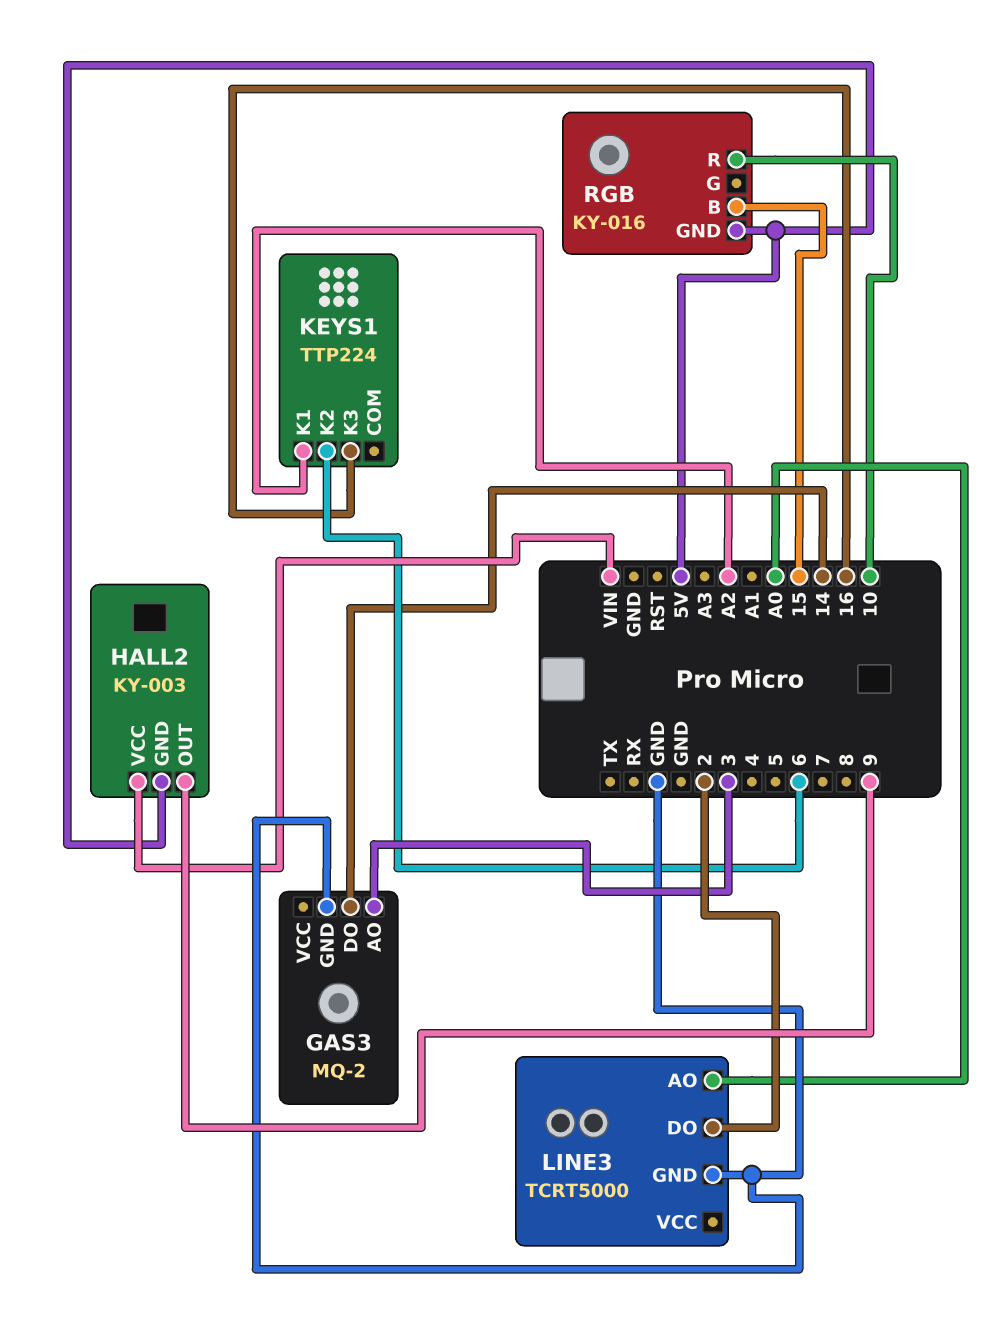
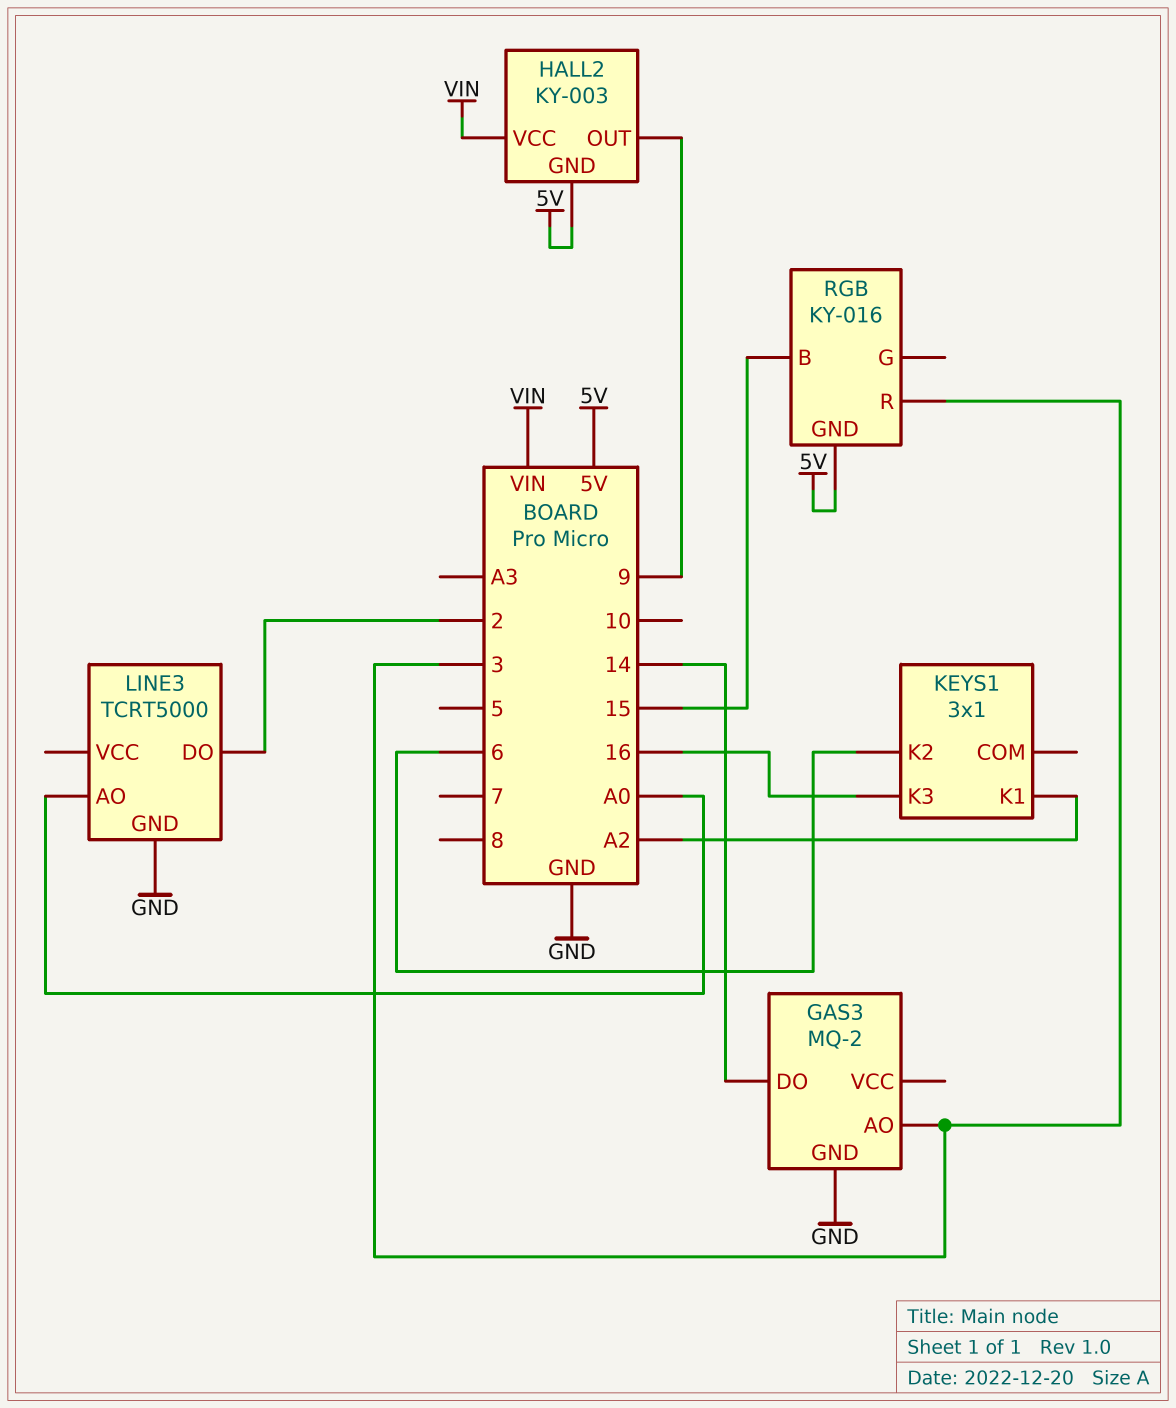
KEYS1: TTP224 -> 3x1
RGB pin R: 10 -> 3

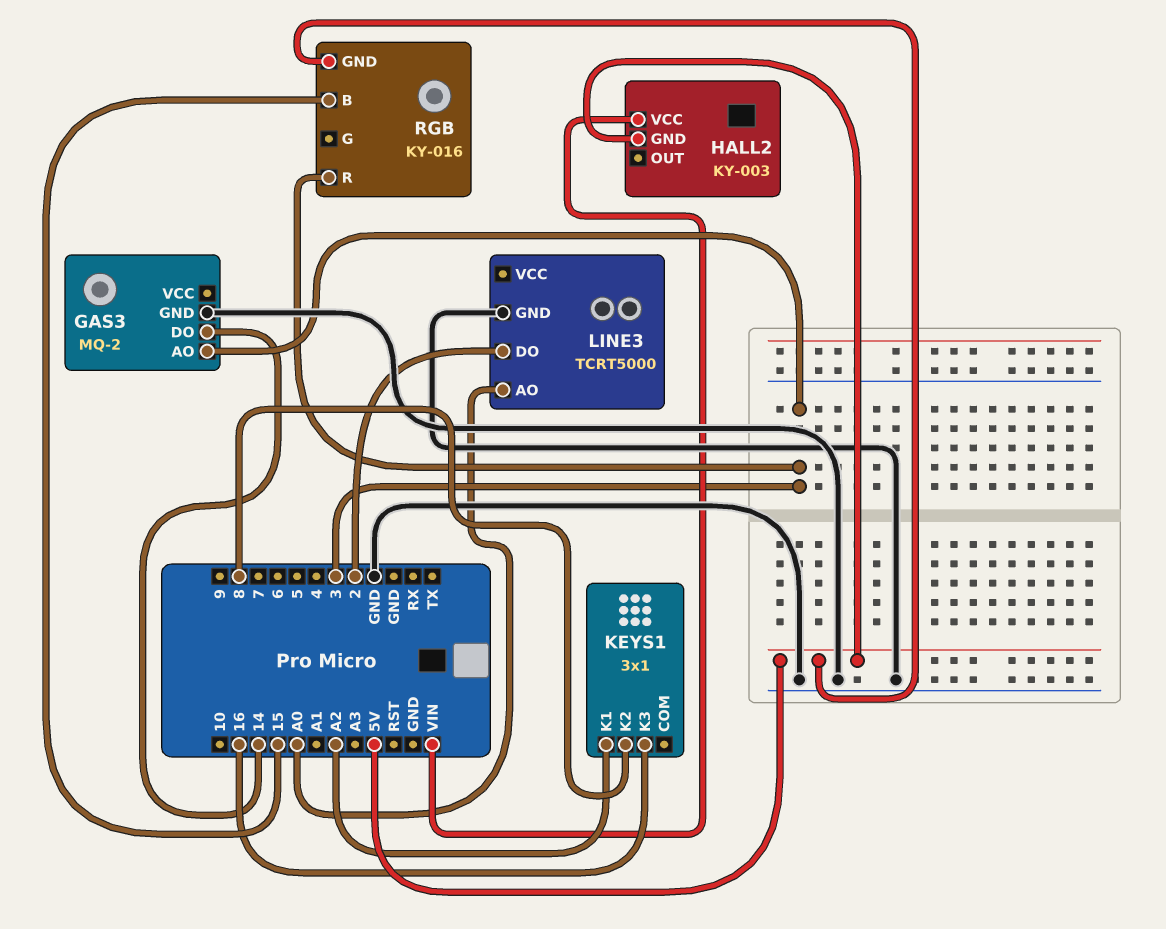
HALL2 pin OUT: 9 -> none
KEYS1 pin K2: 6 -> 8

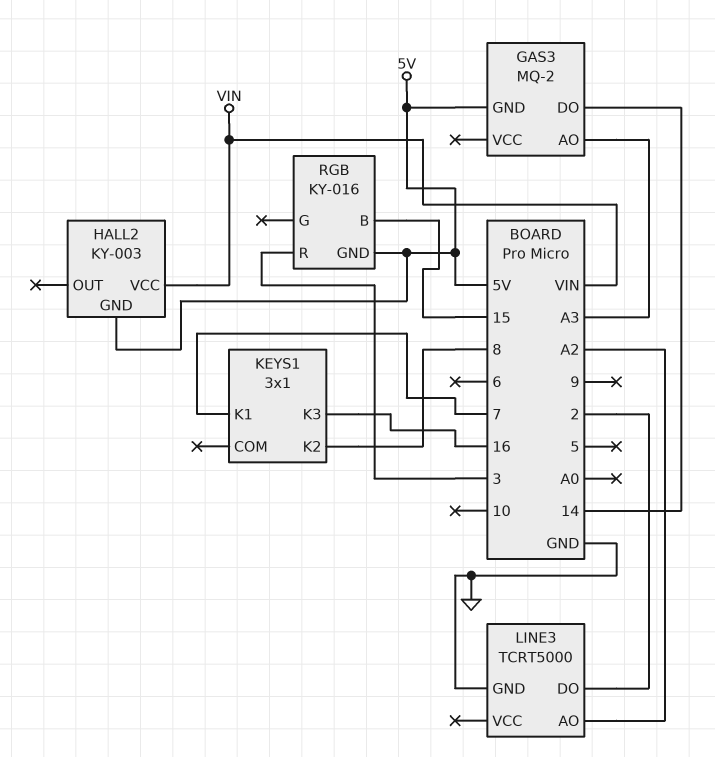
GAS3 pin AO: 3 -> A3
GAS3 pin GND: GND -> 5V
KEYS1 pin K1: A2 -> 7
LINE3 pin AO: A0 -> A2

